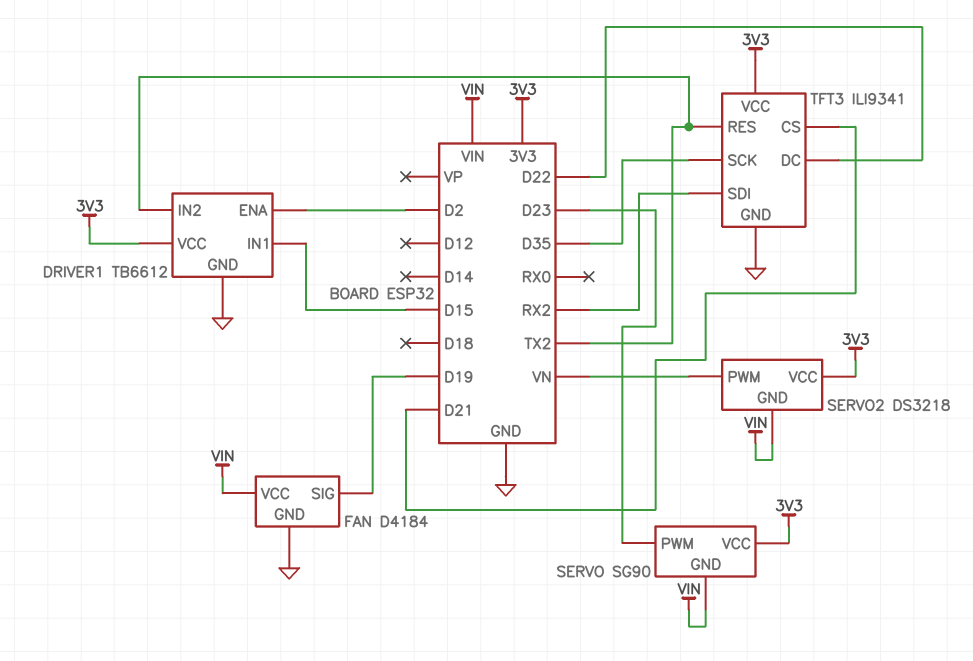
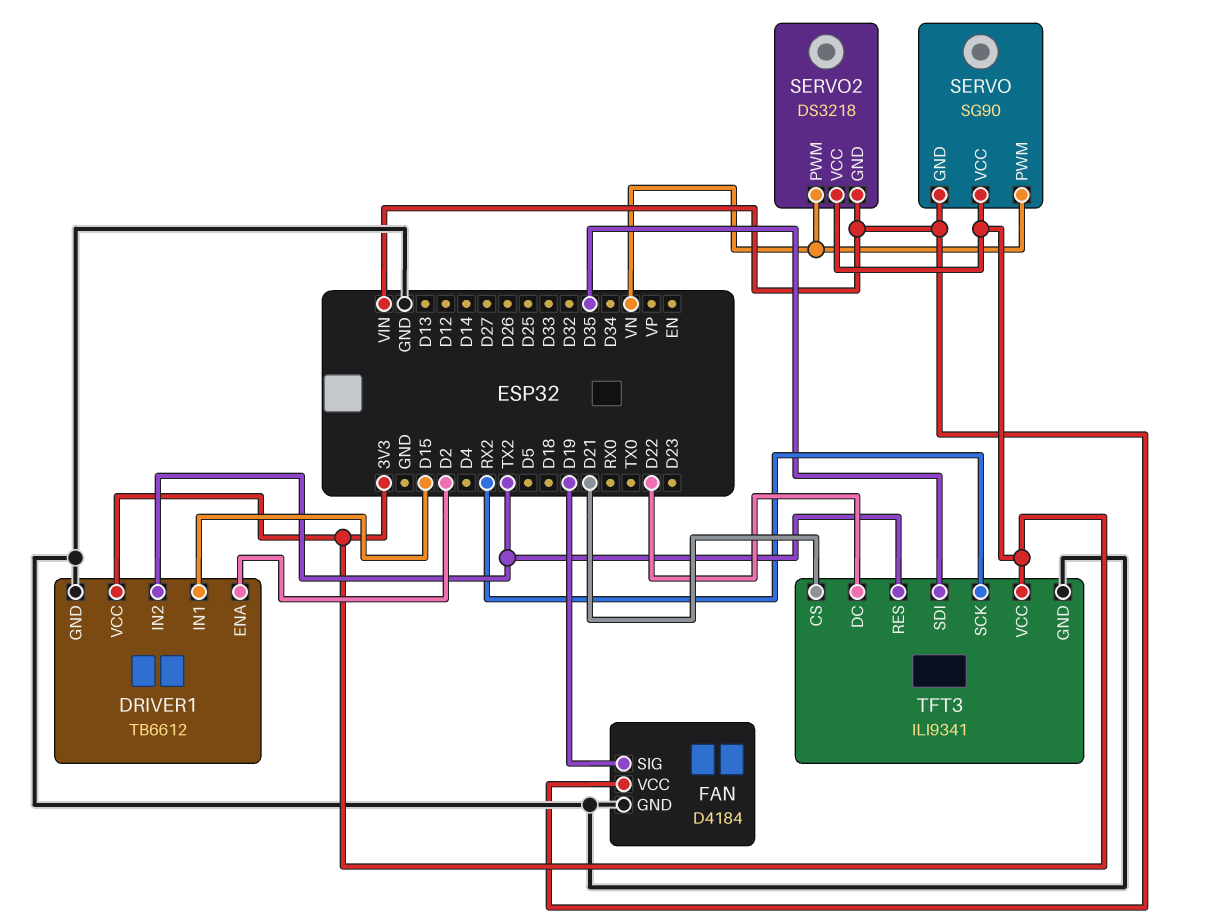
SERVO pin PWM: D23 -> VN
TFT3 pin SCK: D35 -> RX2
TFT3 pin SDI: RX2 -> D35

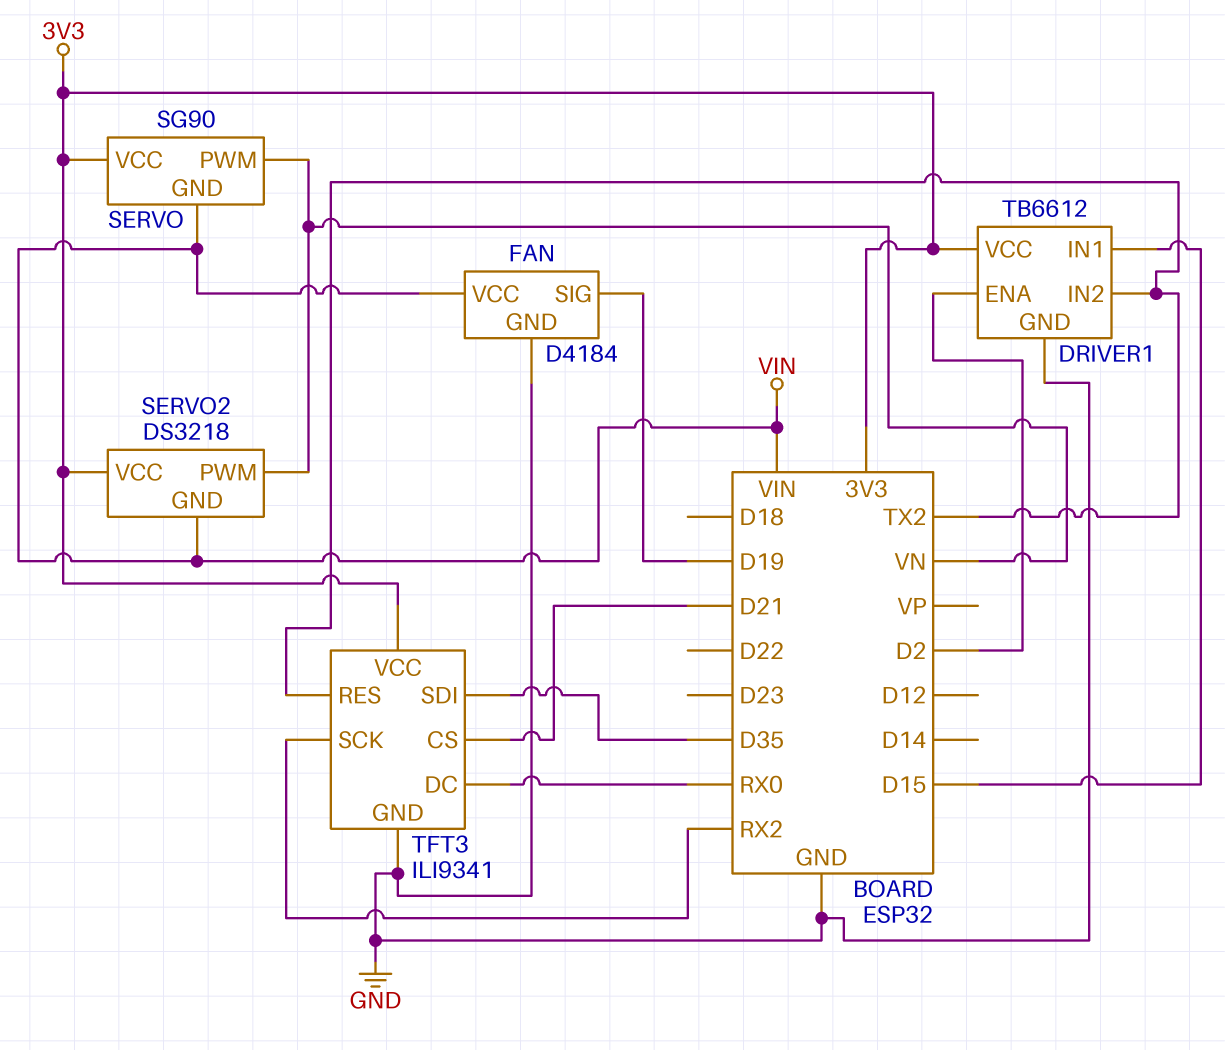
TFT3 pin DC: D22 -> RX0

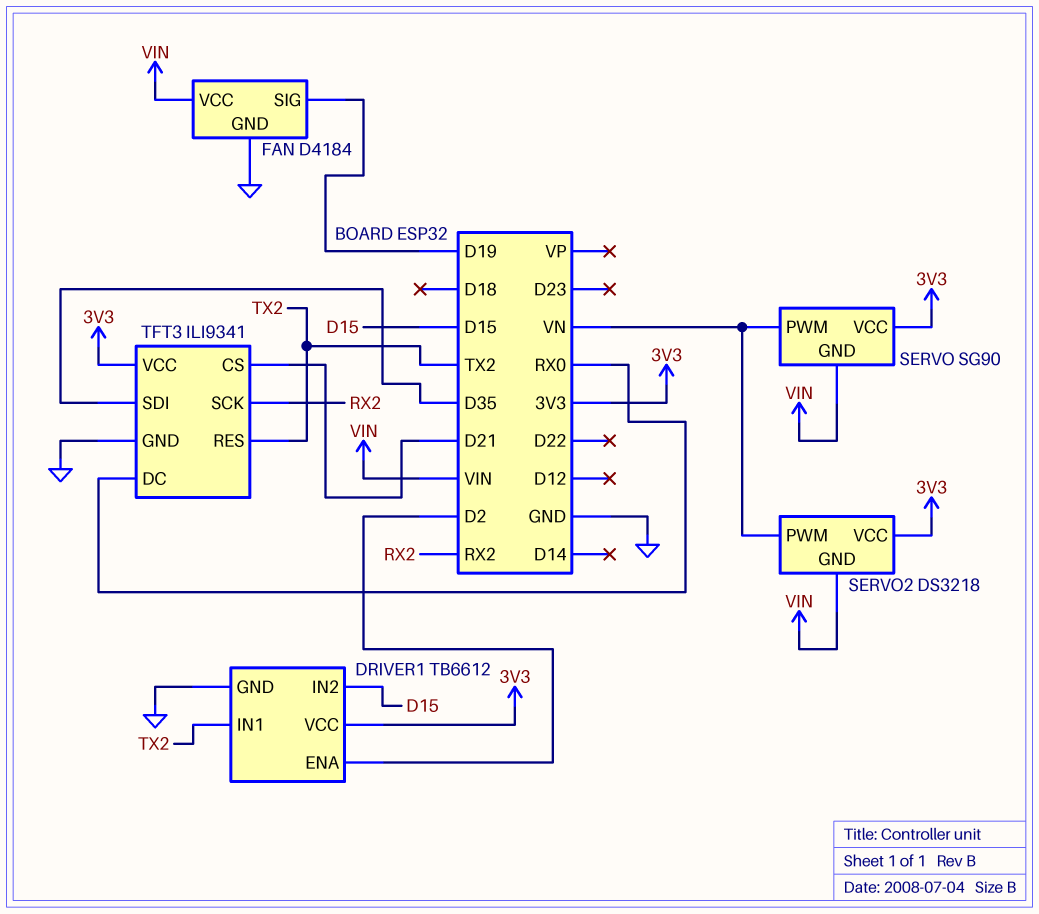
DRIVER1 pin IN1: D15 -> TX2
DRIVER1 pin IN2: TX2 -> D15

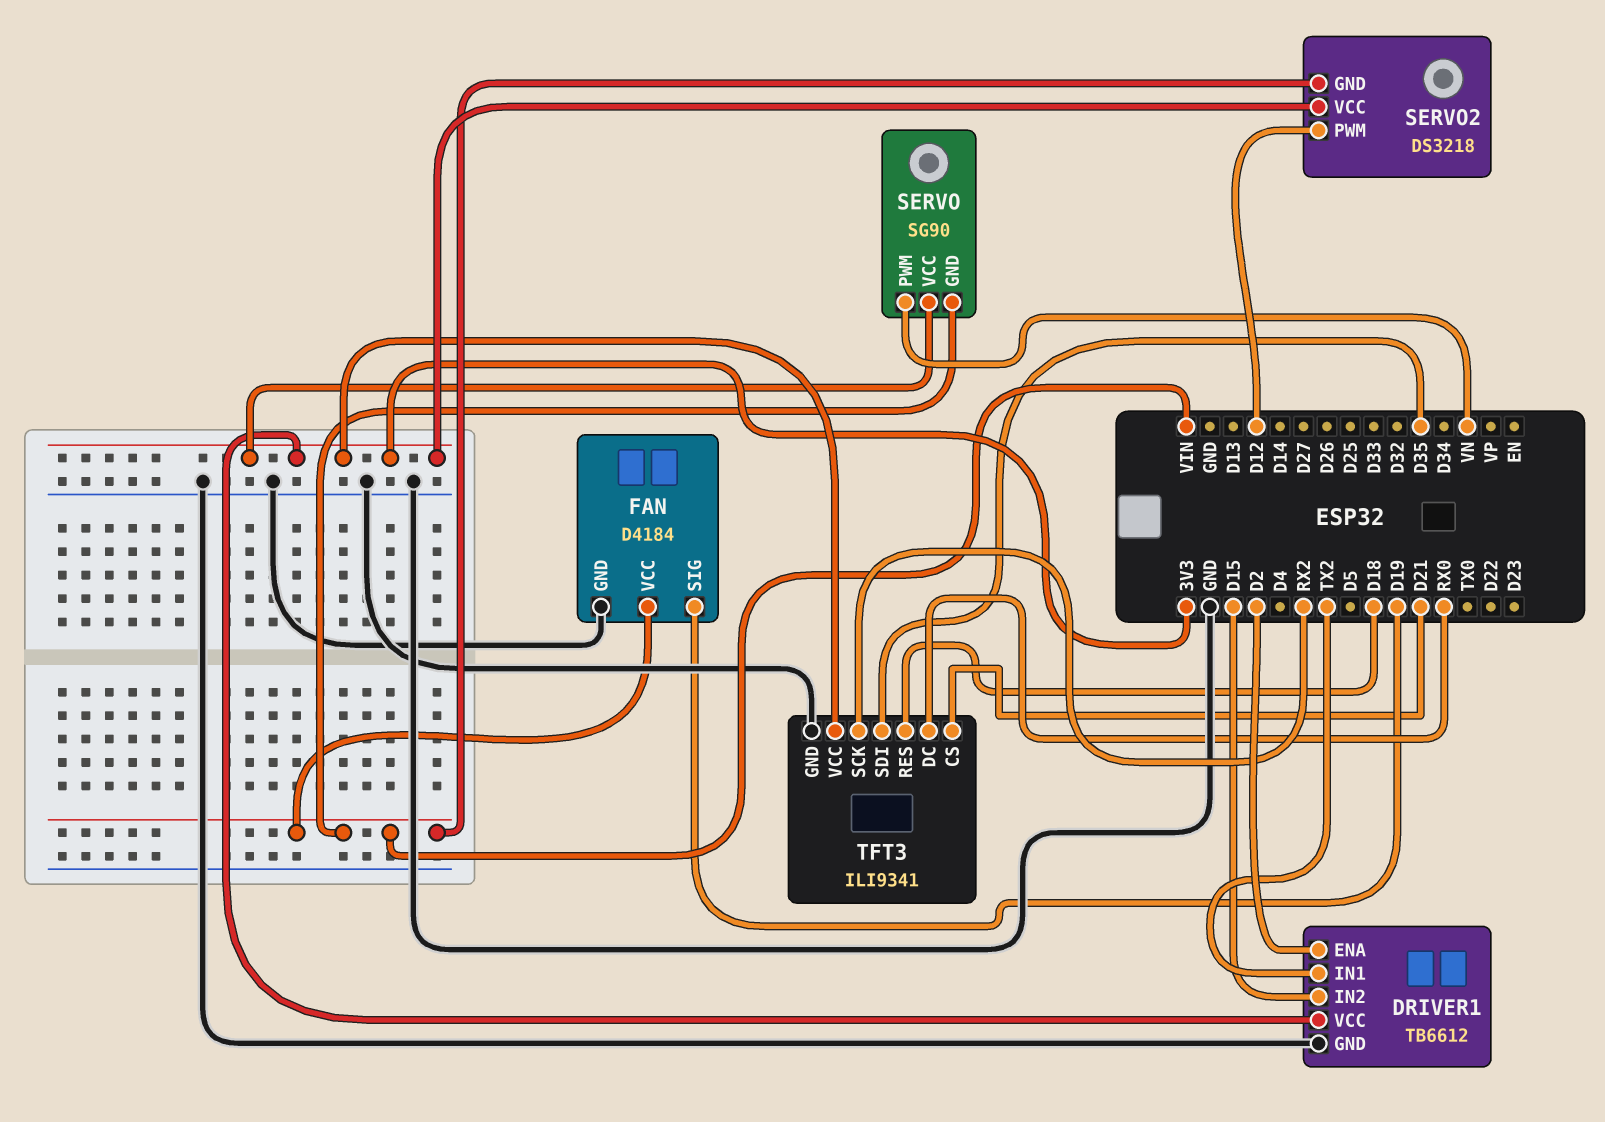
SERVO2 pin PWM: VN -> D12
TFT3 pin RES: TX2 -> D18

